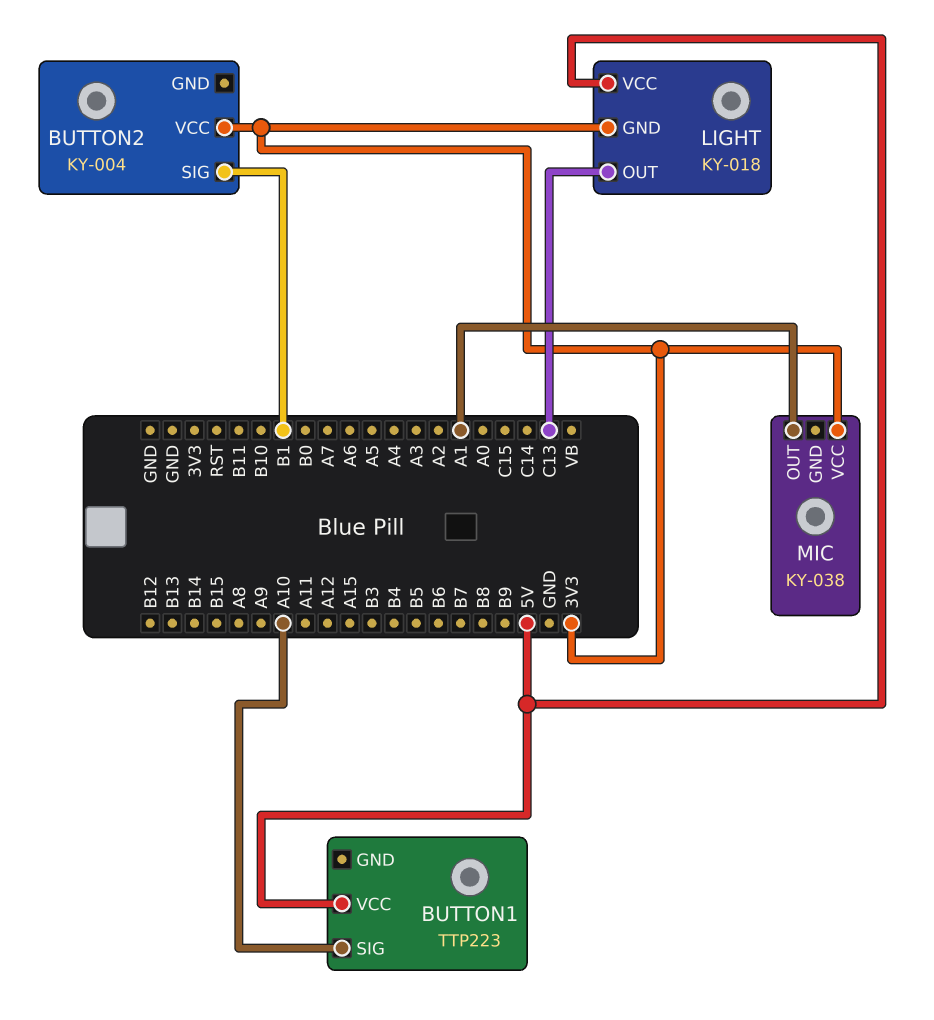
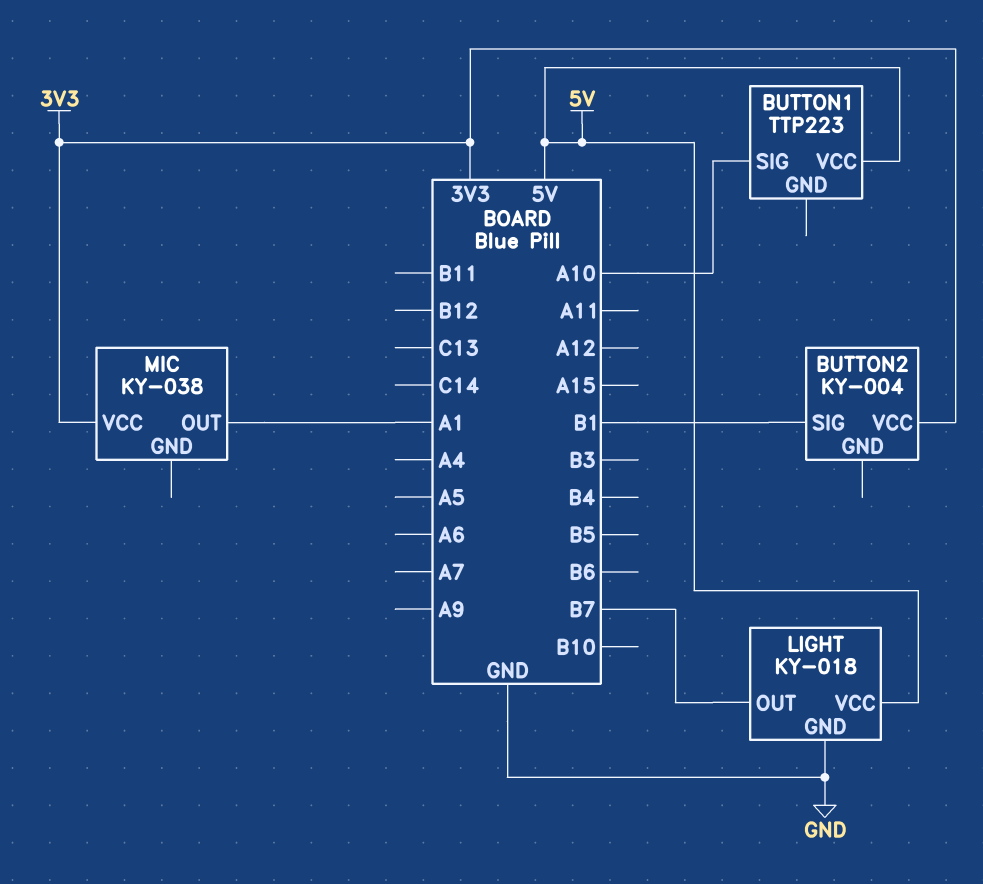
LIGHT pin GND: 3V3 -> GND
LIGHT pin OUT: C13 -> B7

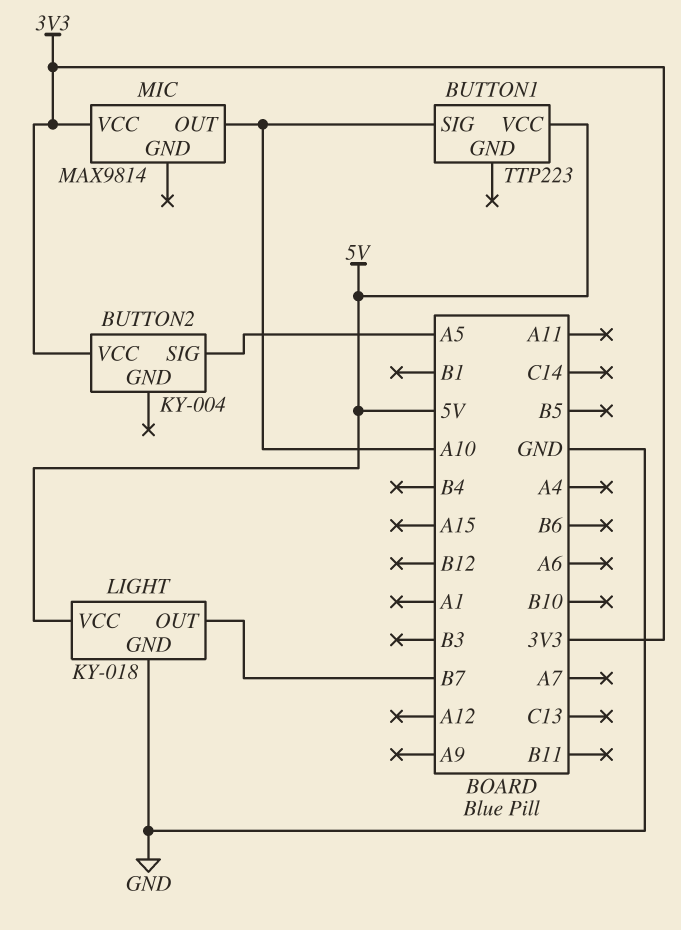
BUTTON2 pin SIG: B1 -> A5
MIC: KY-038 -> MAX9814
MIC pin OUT: A1 -> A10

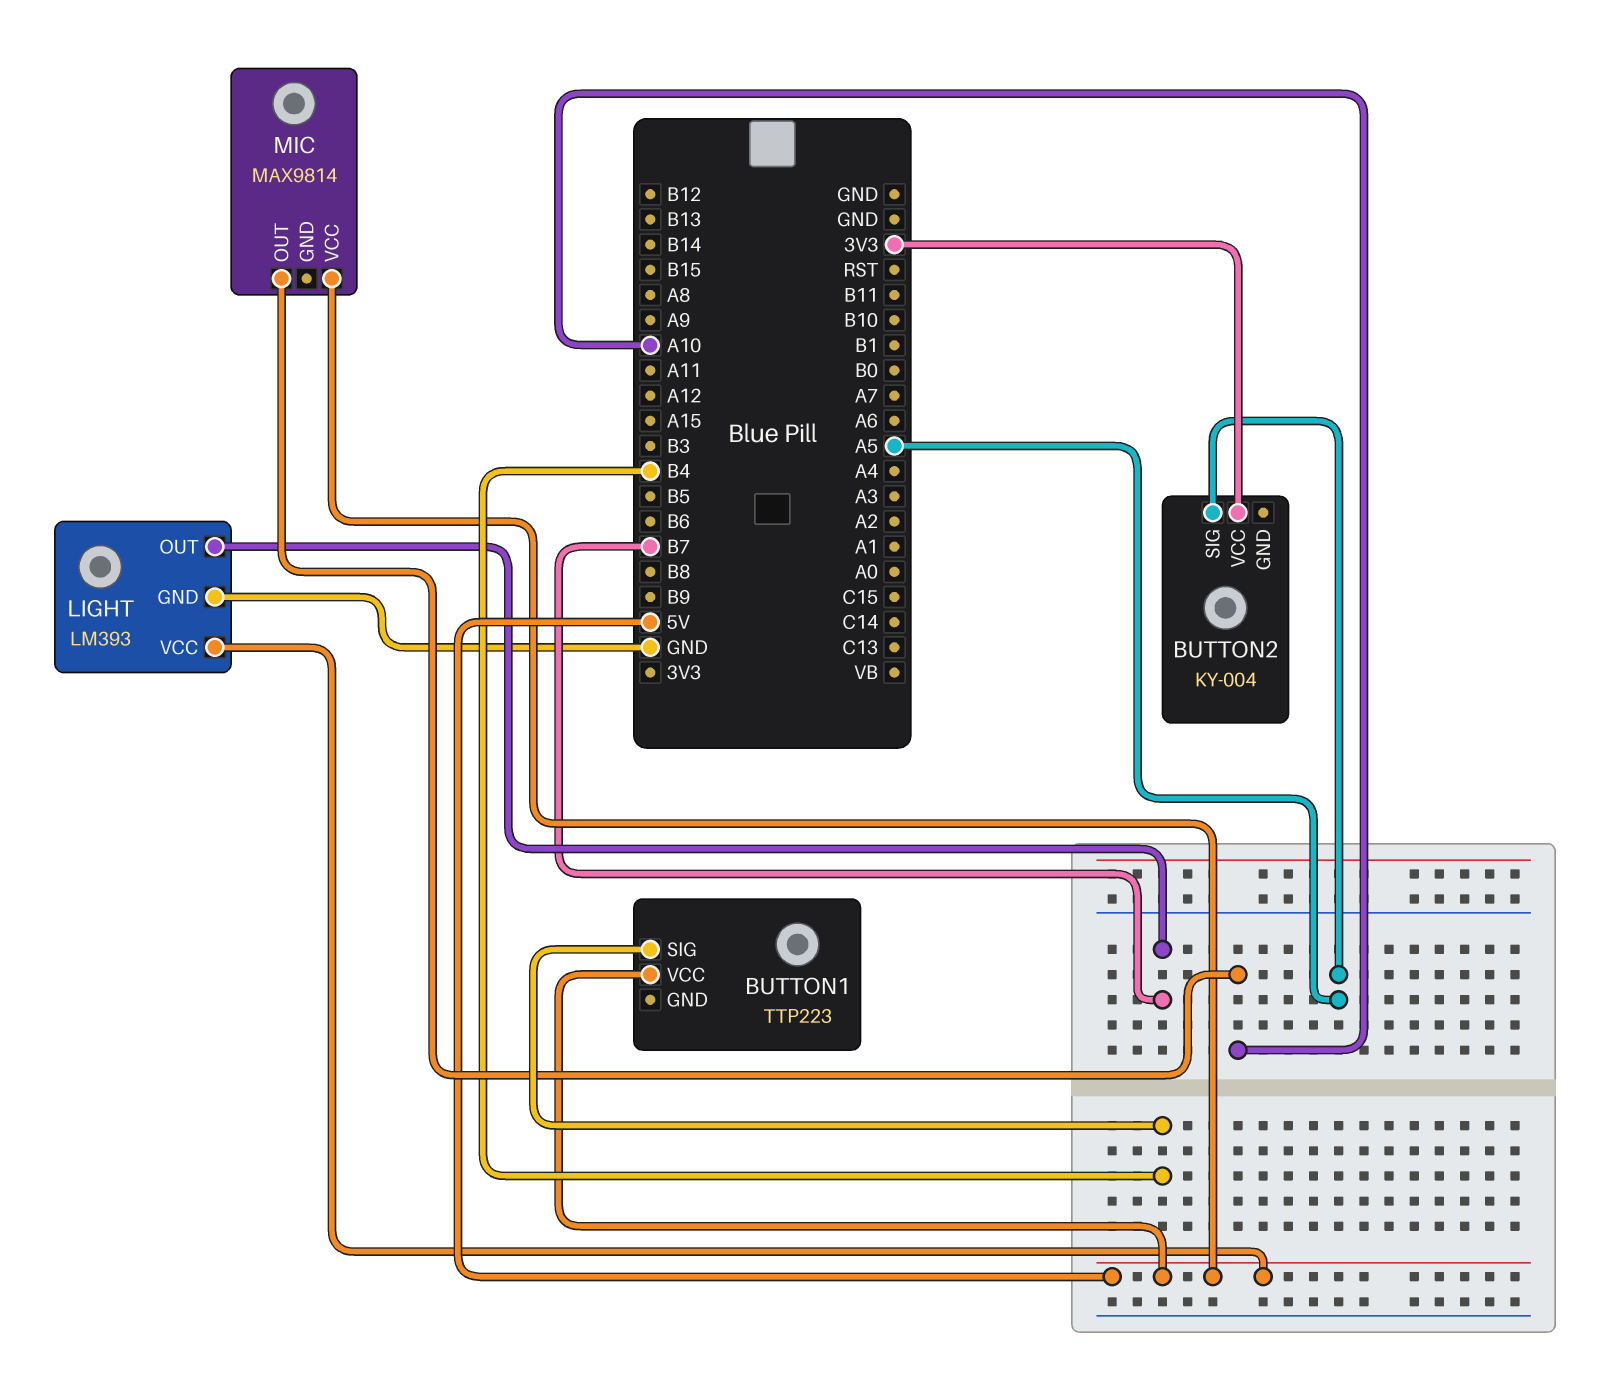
BUTTON1 pin SIG: A10 -> B4
LIGHT: KY-018 -> LM393
MIC pin VCC: 3V3 -> 5V

